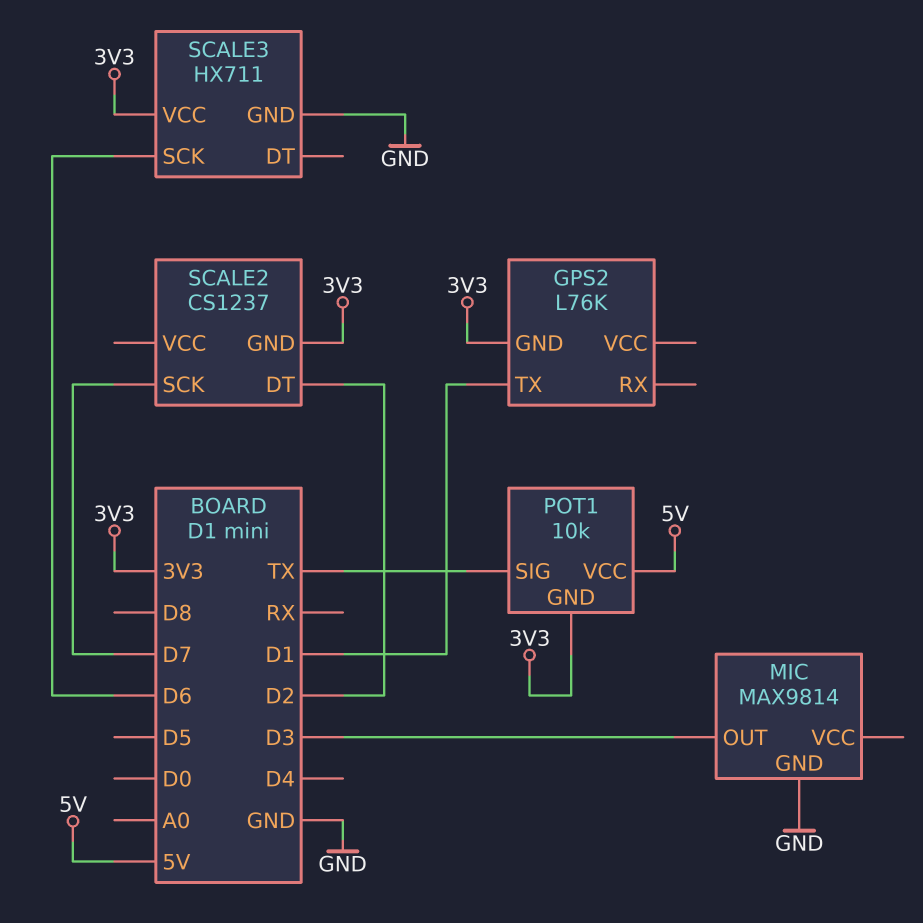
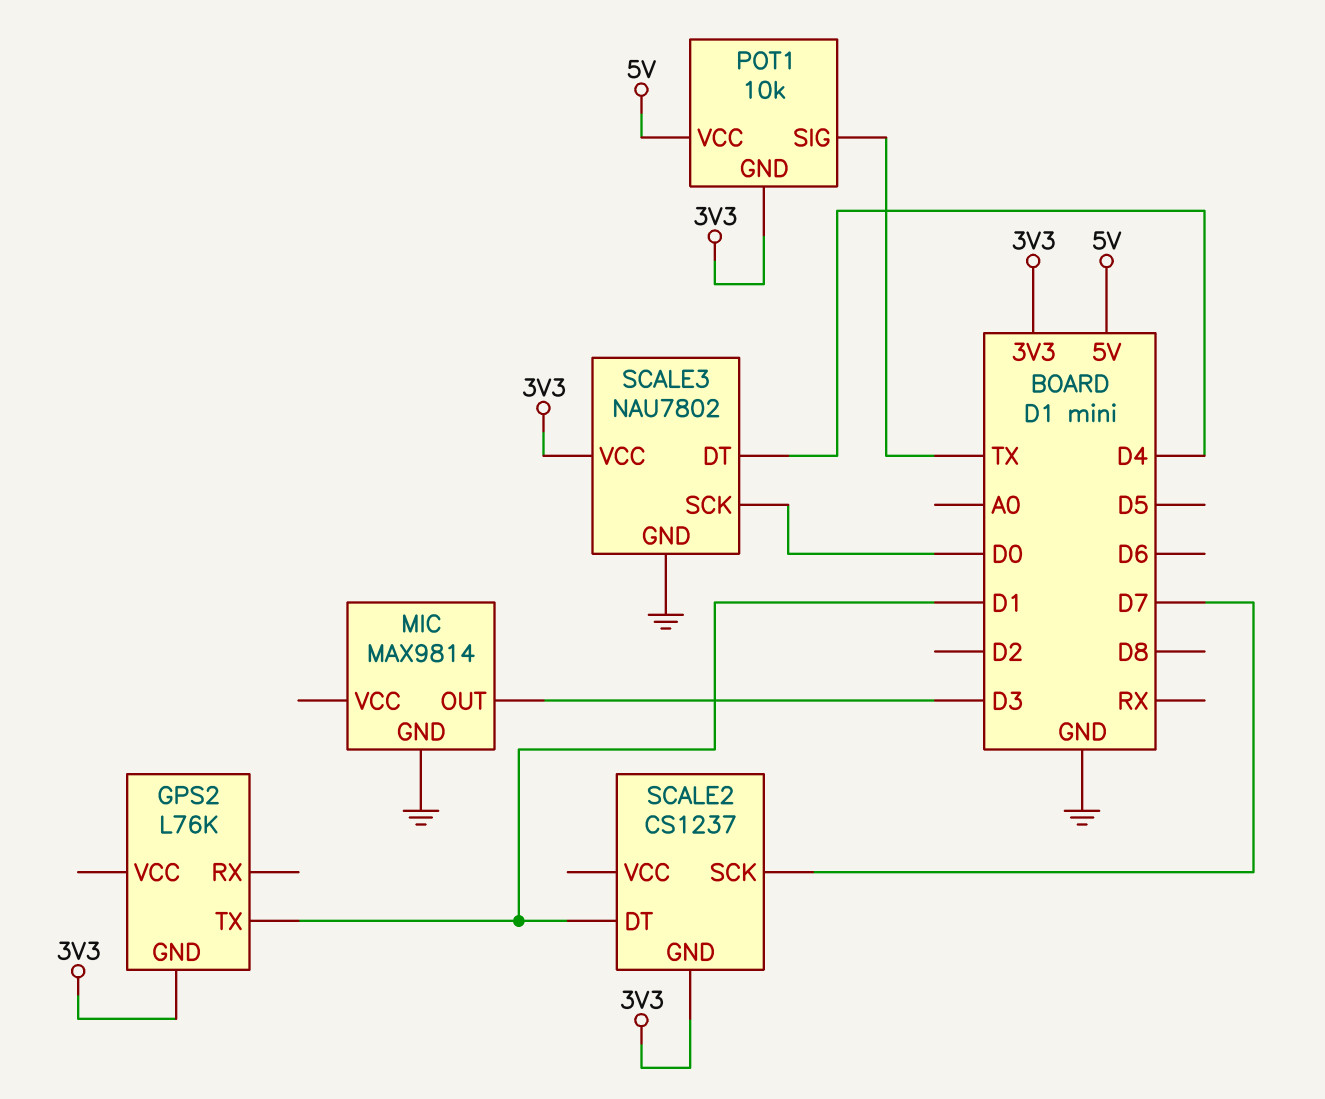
SCALE2 pin DT: D2 -> D1
SCALE3: HX711 -> NAU7802
SCALE3 pin DT: none -> D4
SCALE3 pin SCK: D6 -> D0

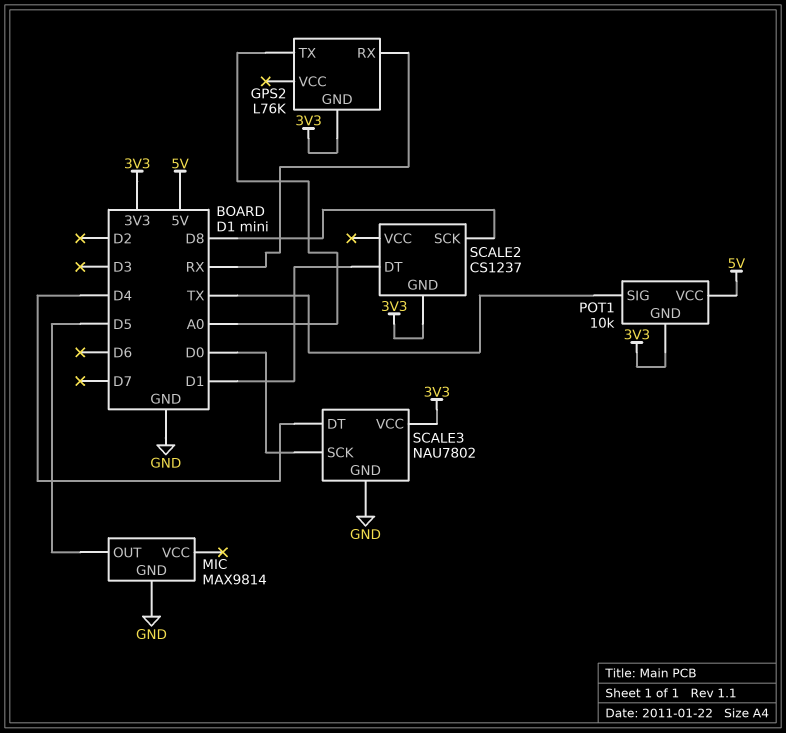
GPS2 pin RX: none -> RX
GPS2 pin TX: D1 -> A0
MIC pin OUT: D3 -> D5
SCALE2 pin SCK: D7 -> D8

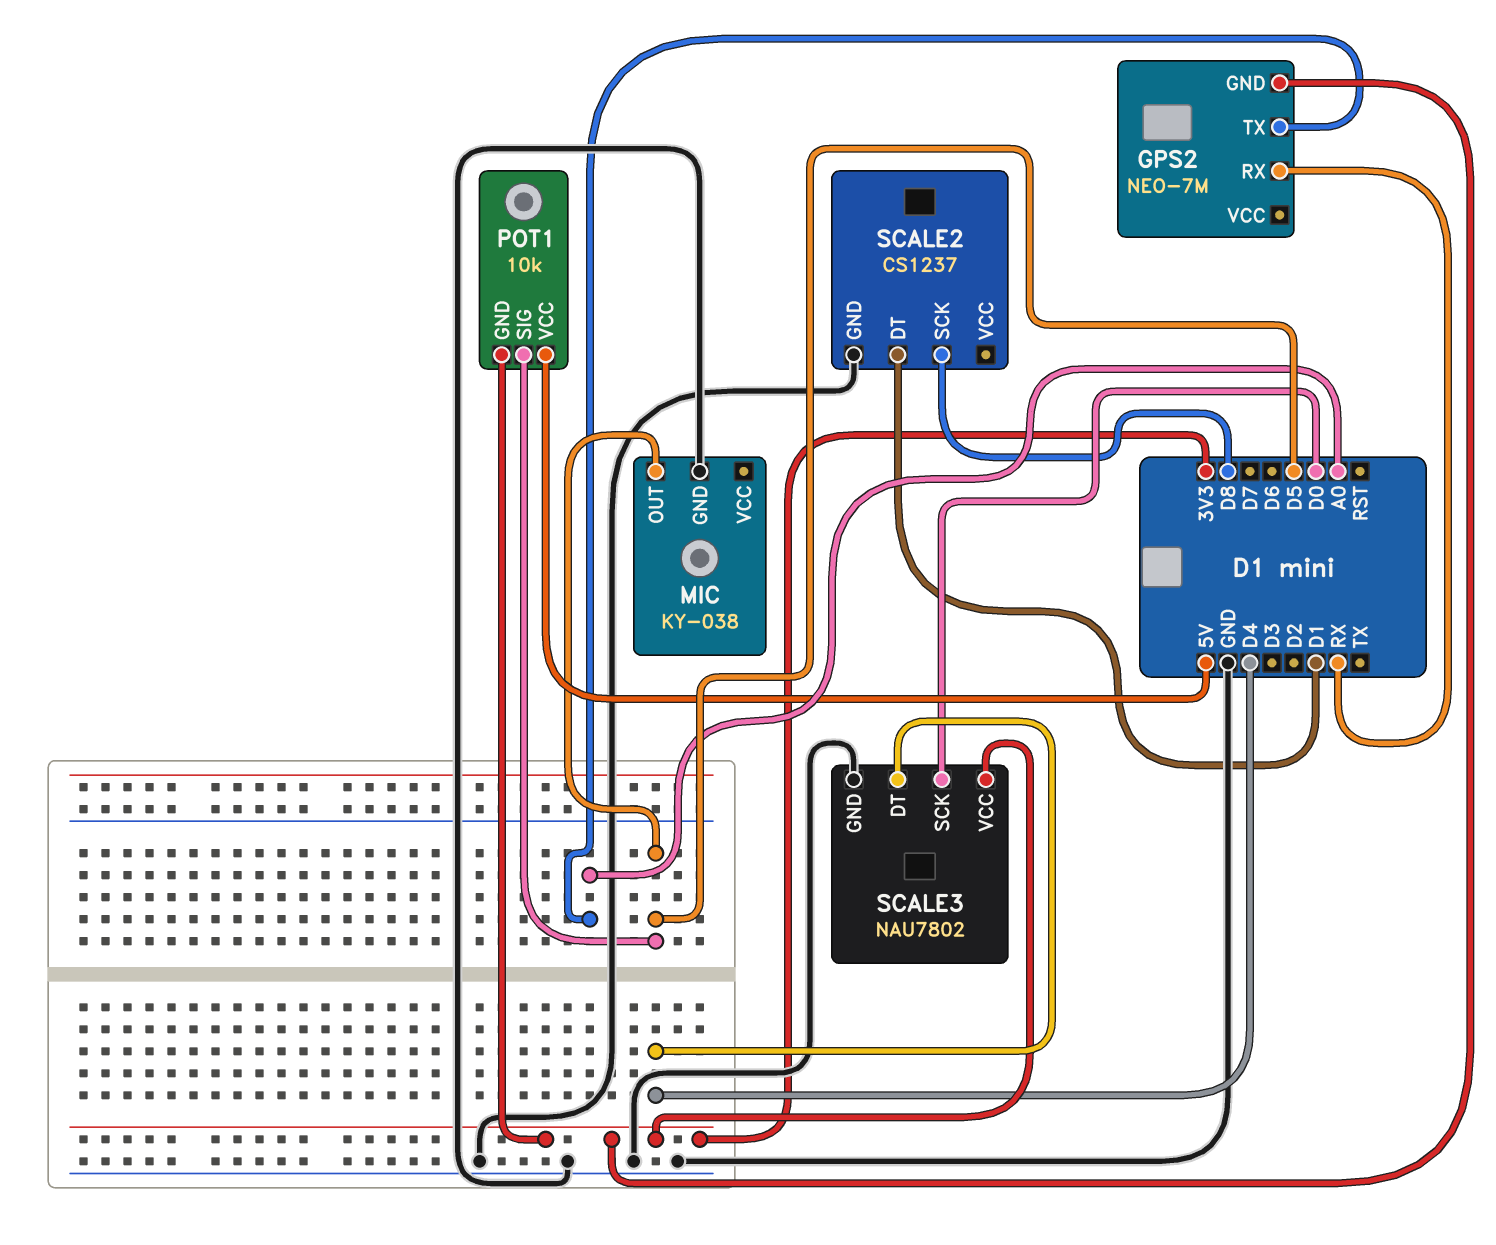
GPS2: L76K -> NEO-7M
MIC: MAX9814 -> KY-038
POT1 pin SIG: TX -> D5
SCALE2 pin GND: 3V3 -> GND

